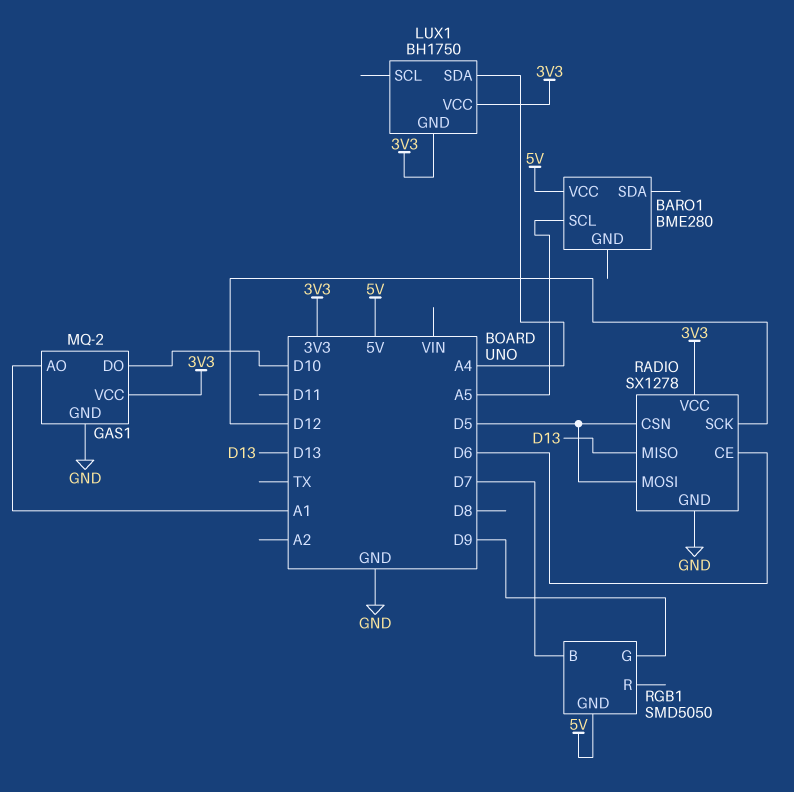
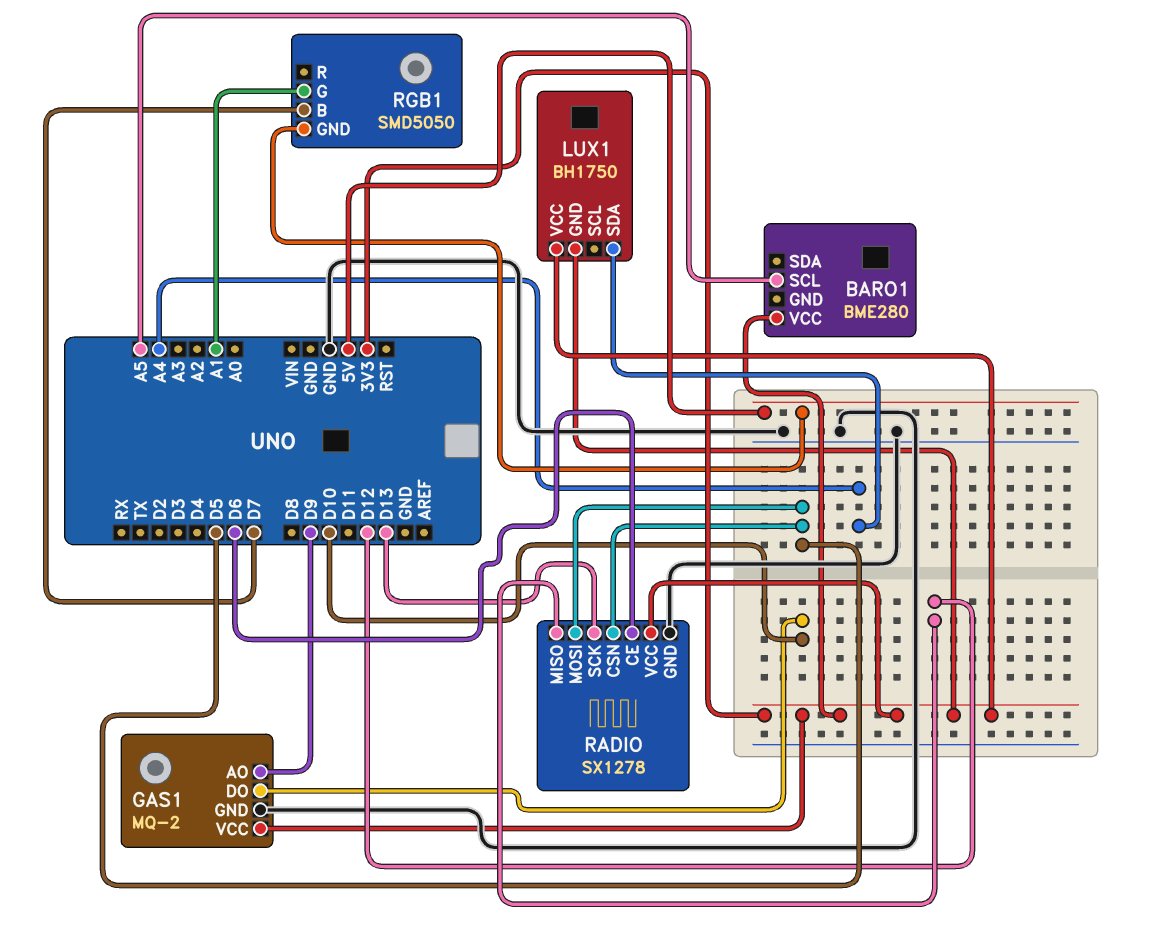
BARO1 pin VCC: 5V -> 3V3
GAS1 pin AO: A1 -> D9
RADIO pin MISO: D13 -> D12
RADIO pin SCK: D12 -> D13
RGB1 pin G: D9 -> A1

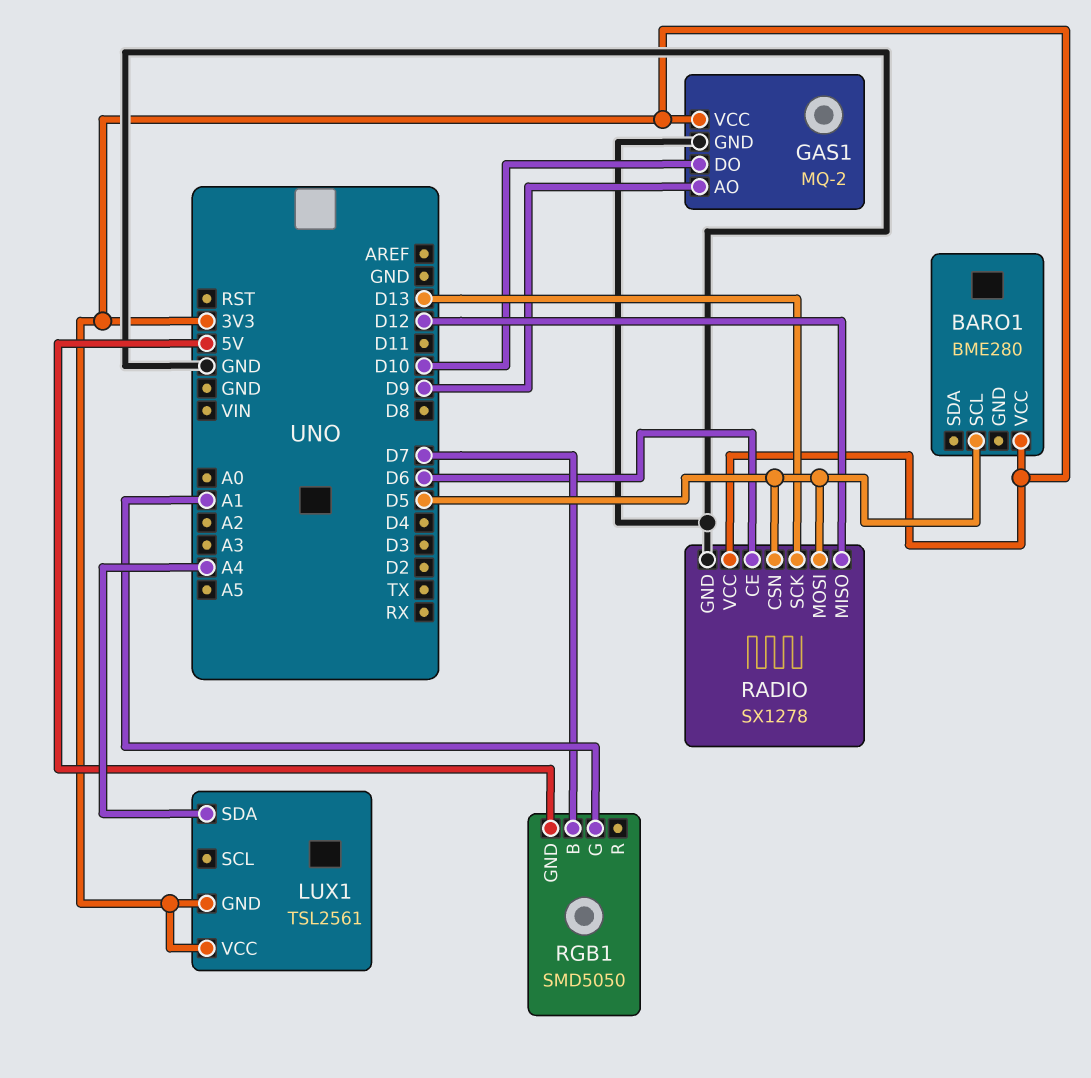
BARO1 pin SCL: A5 -> D5
LUX1: BH1750 -> TSL2561

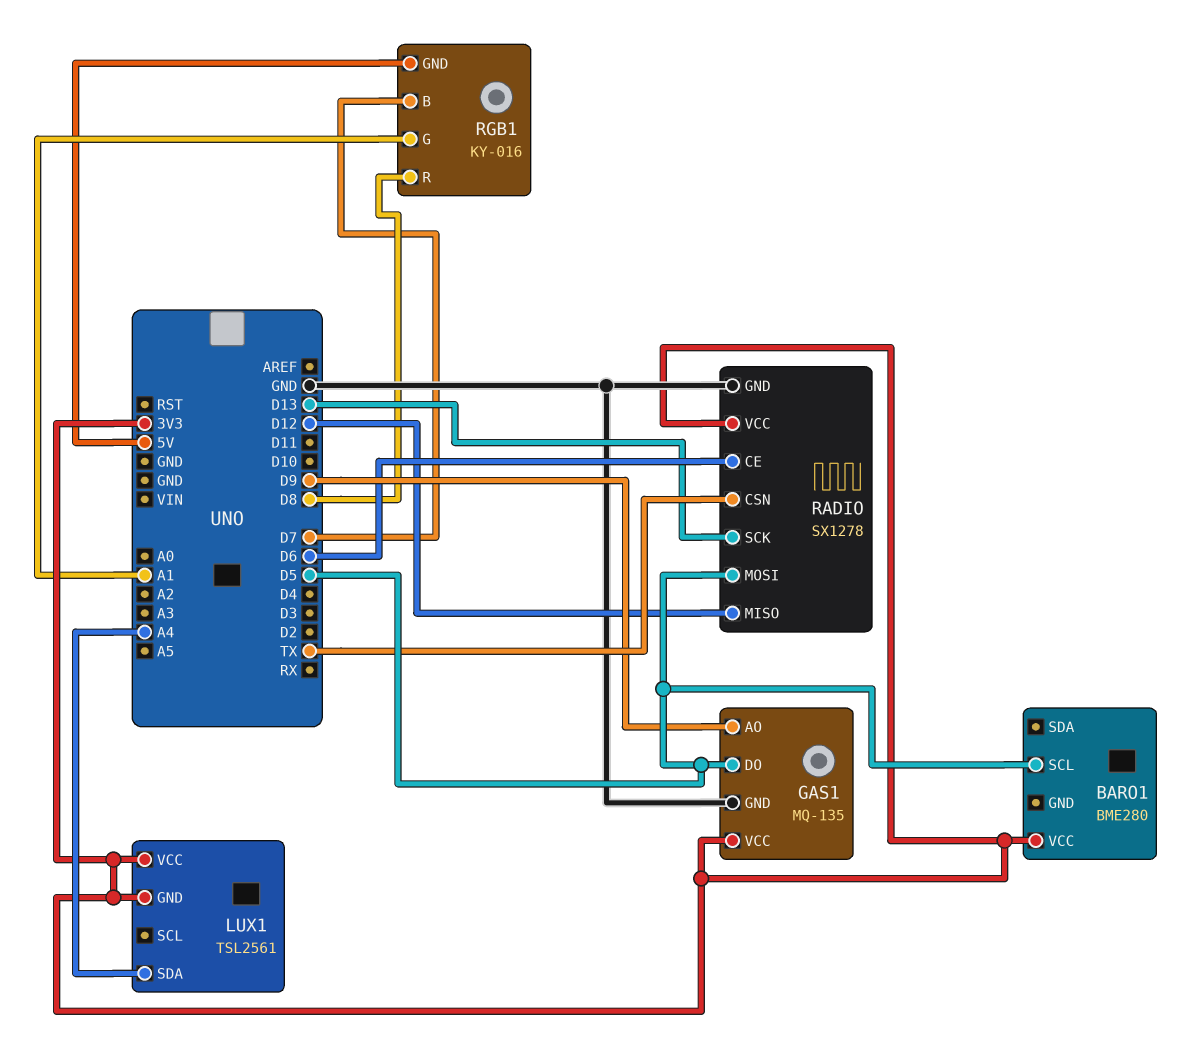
GAS1: MQ-2 -> MQ-135
GAS1 pin DO: D10 -> D5
RADIO pin CSN: D5 -> TX
RGB1: SMD5050 -> KY-016
RGB1 pin R: none -> D8

